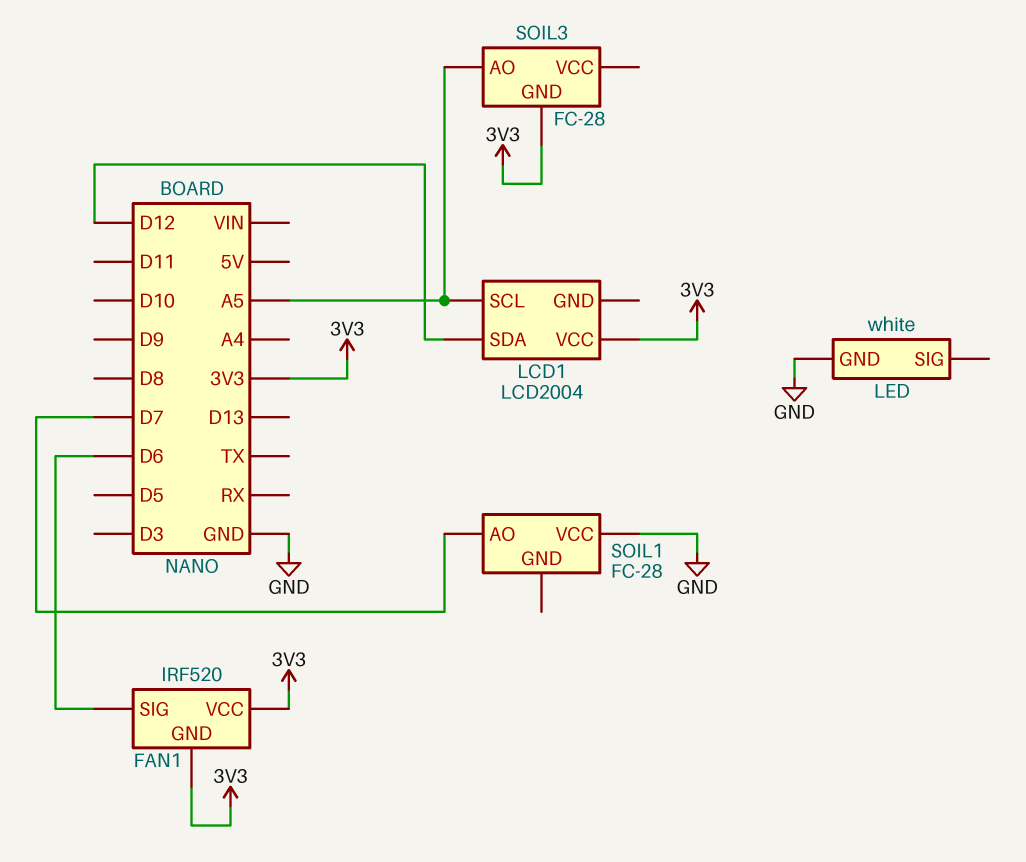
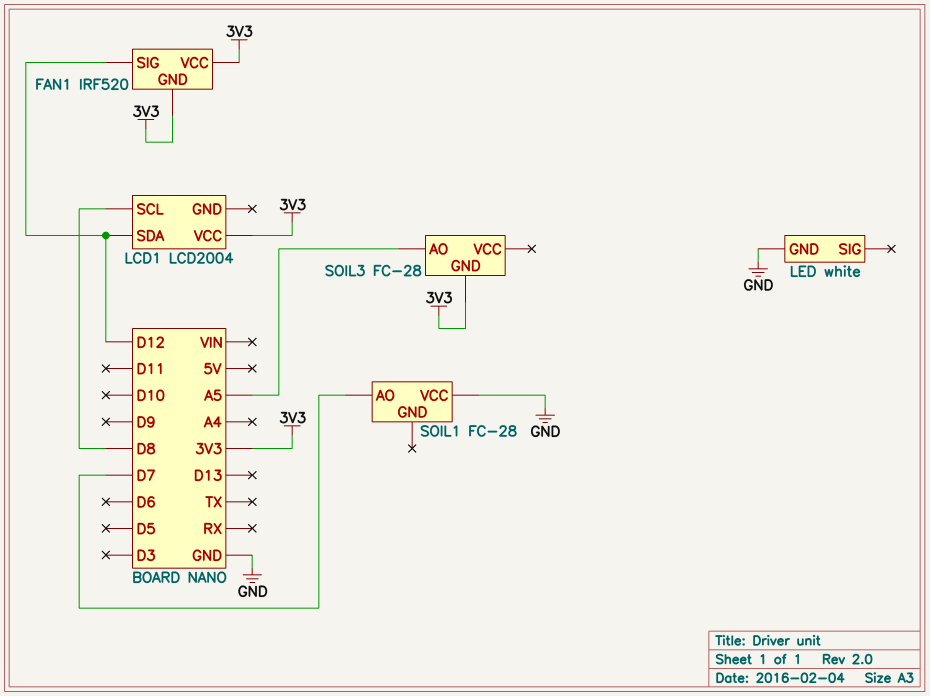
FAN1 pin SIG: D6 -> D12
LCD1 pin SCL: A5 -> D8

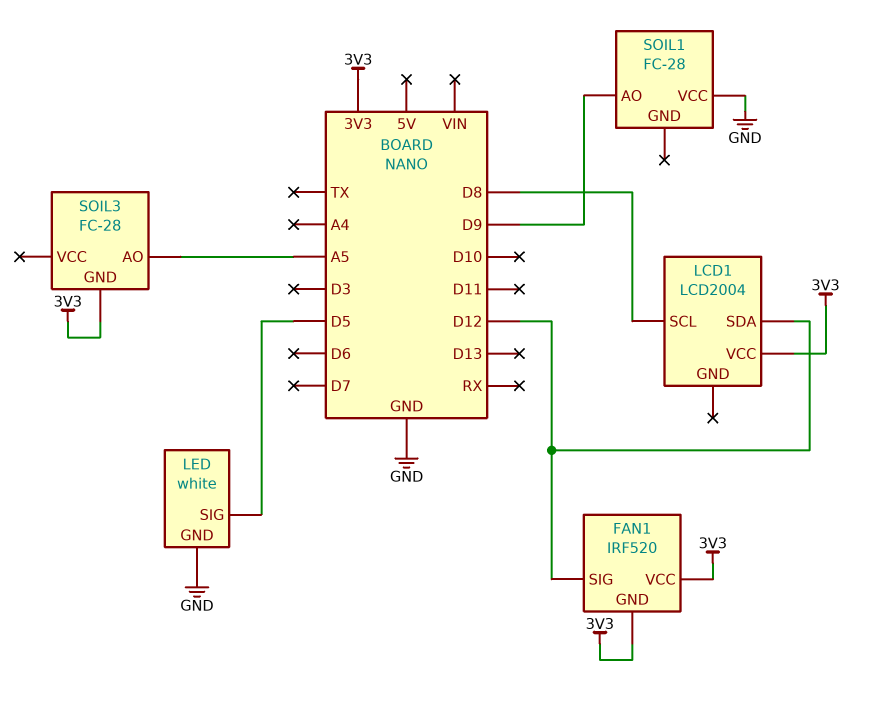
LED pin SIG: none -> D5
SOIL1 pin AO: D7 -> D9

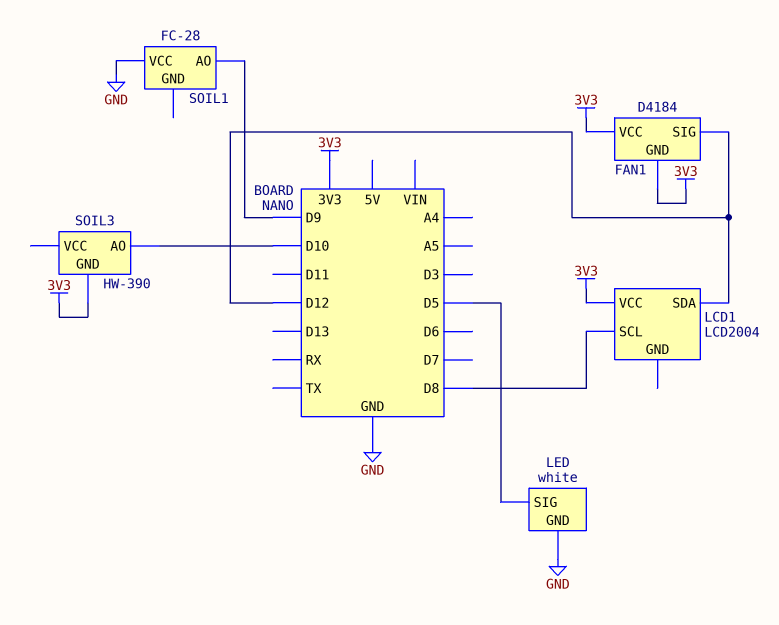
FAN1: IRF520 -> D4184
SOIL3: FC-28 -> HW-390
SOIL3 pin AO: A5 -> D10

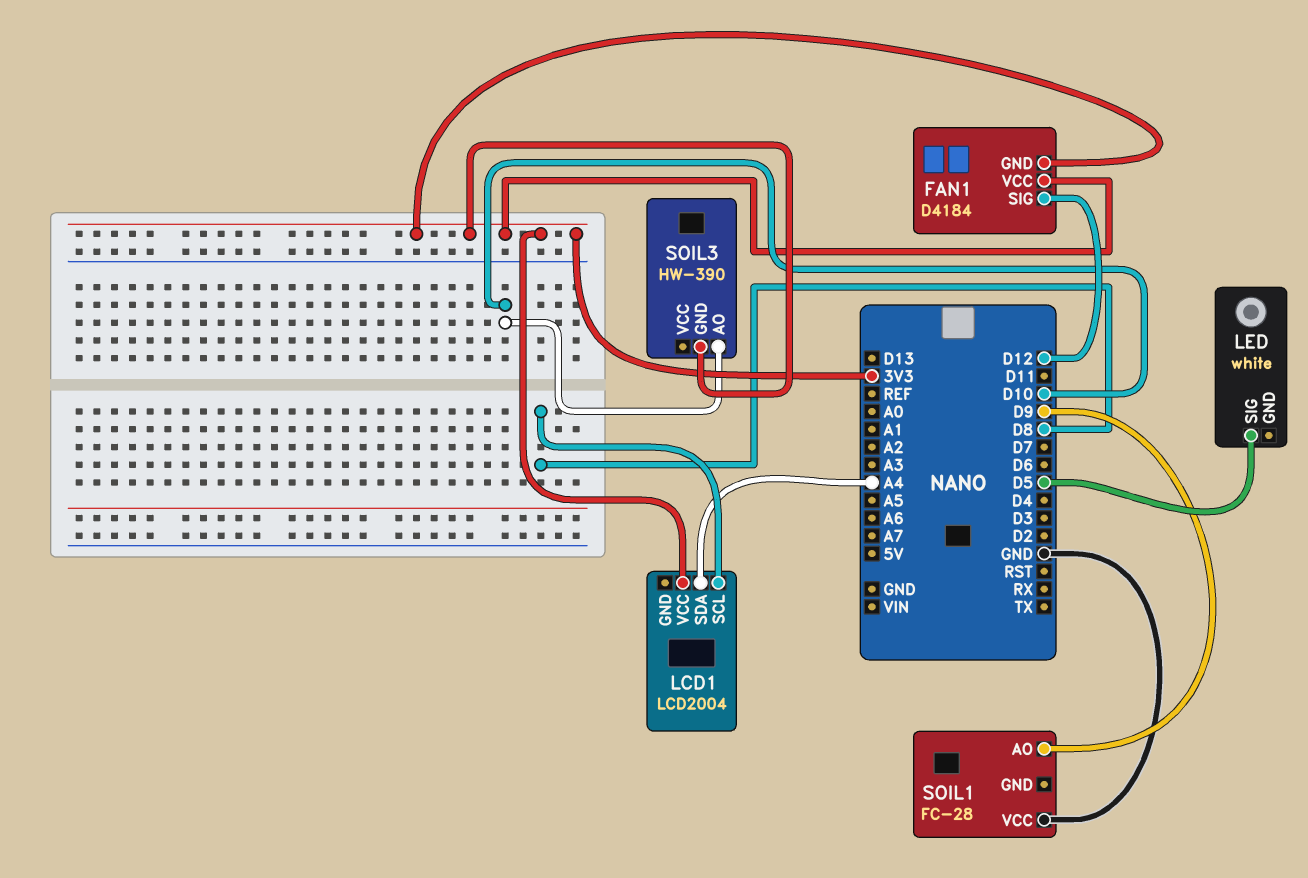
LCD1 pin SDA: D12 -> A4
LED pin GND: GND -> none

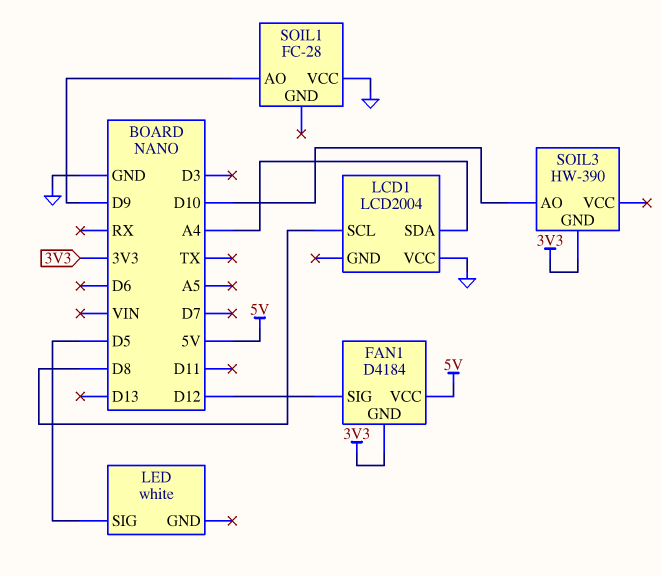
FAN1 pin VCC: 3V3 -> 5V
LCD1 pin VCC: 3V3 -> GND

